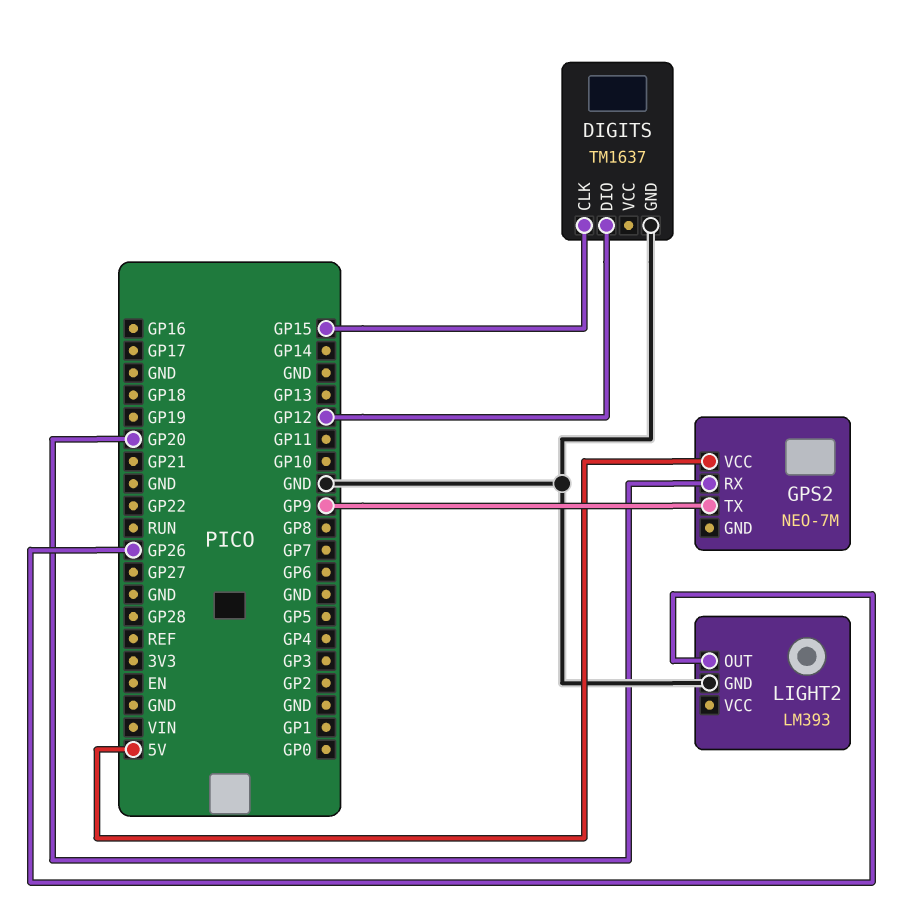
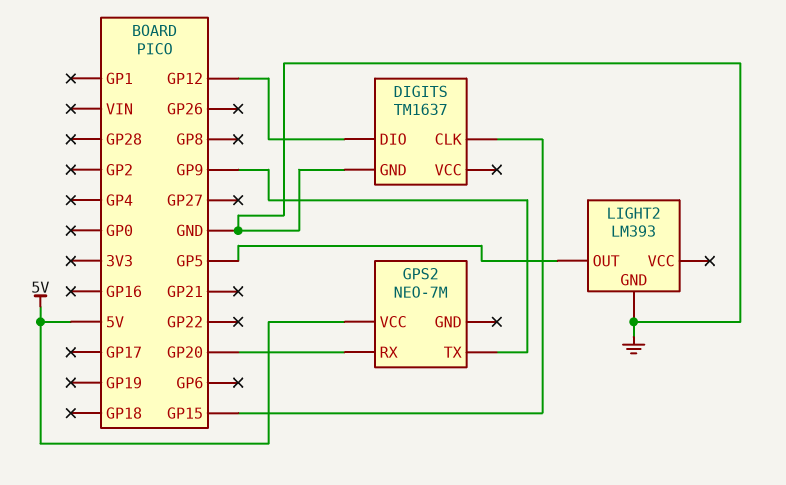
LIGHT2 pin OUT: GP26 -> GP5

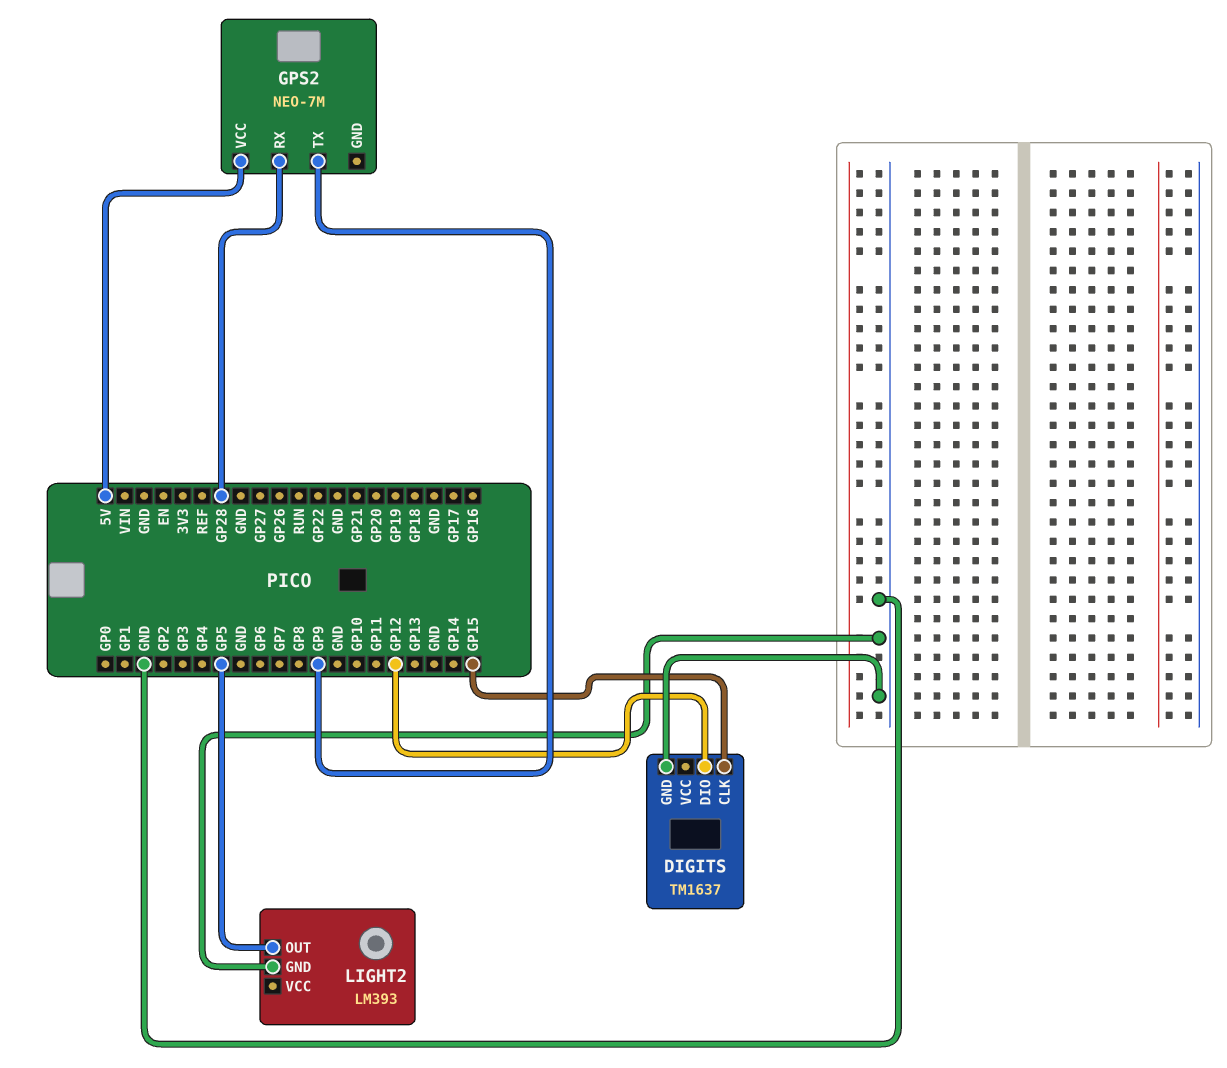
GPS2 pin RX: GP20 -> GP28

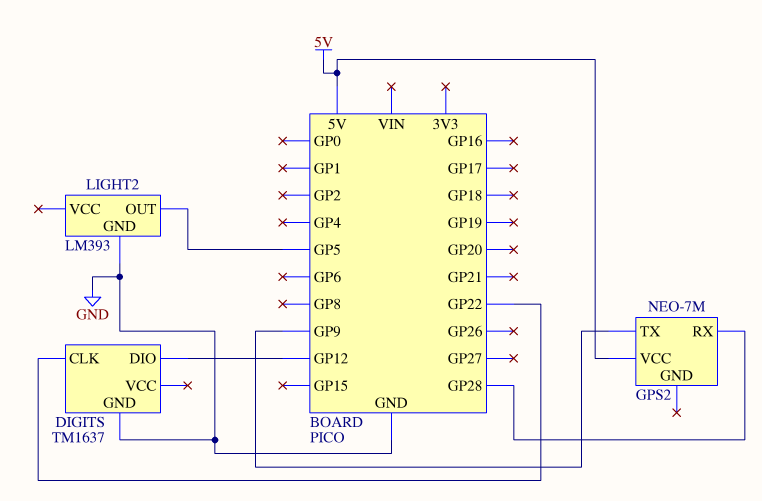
DIGITS pin CLK: GP15 -> GP22

